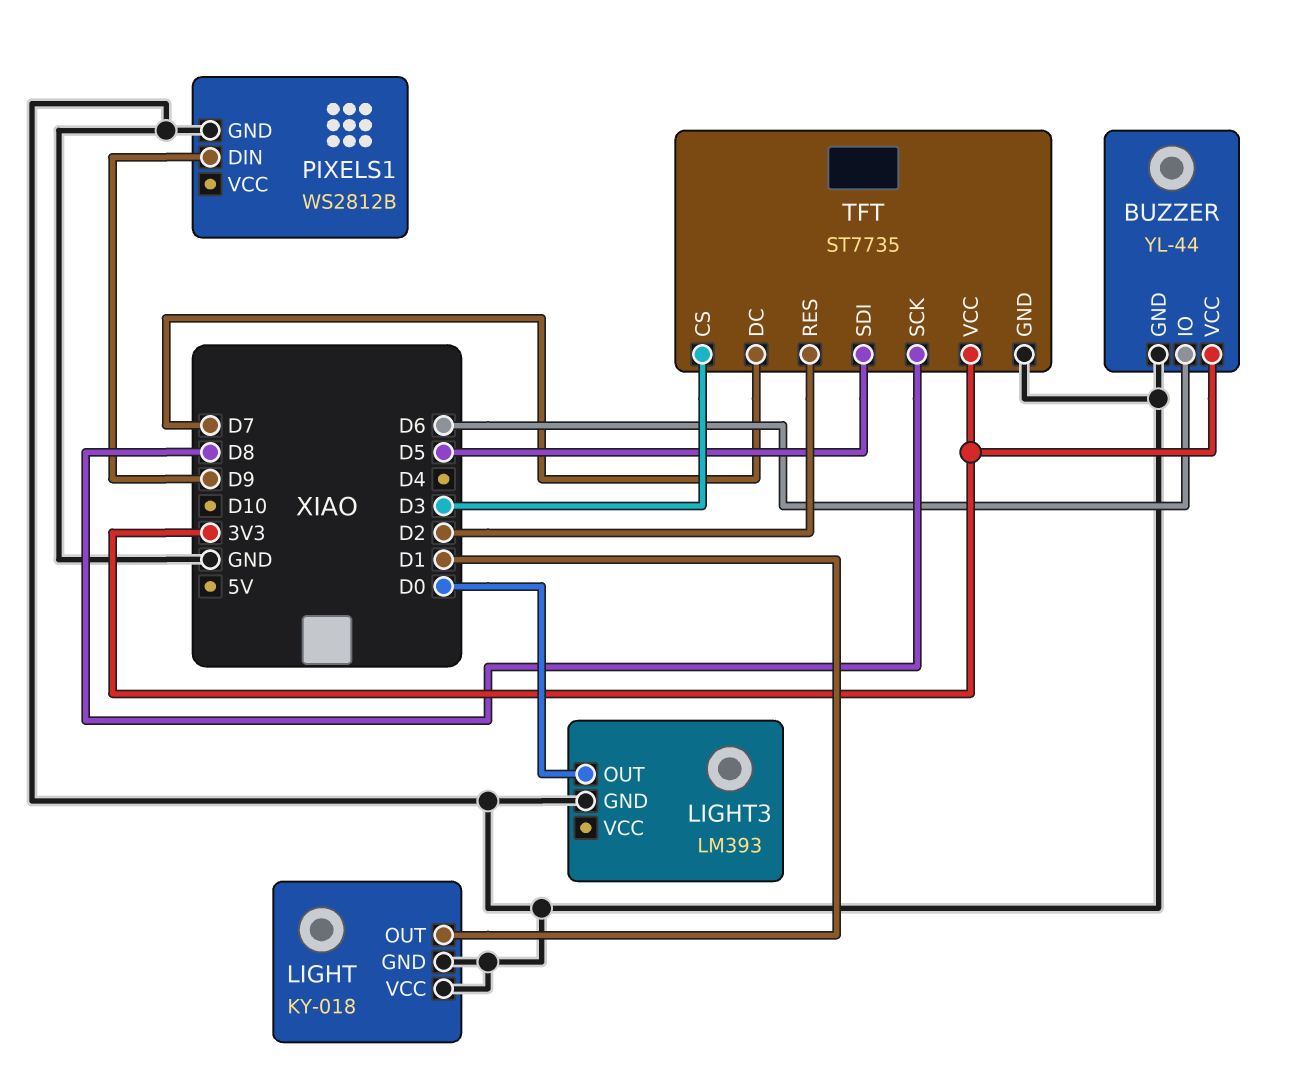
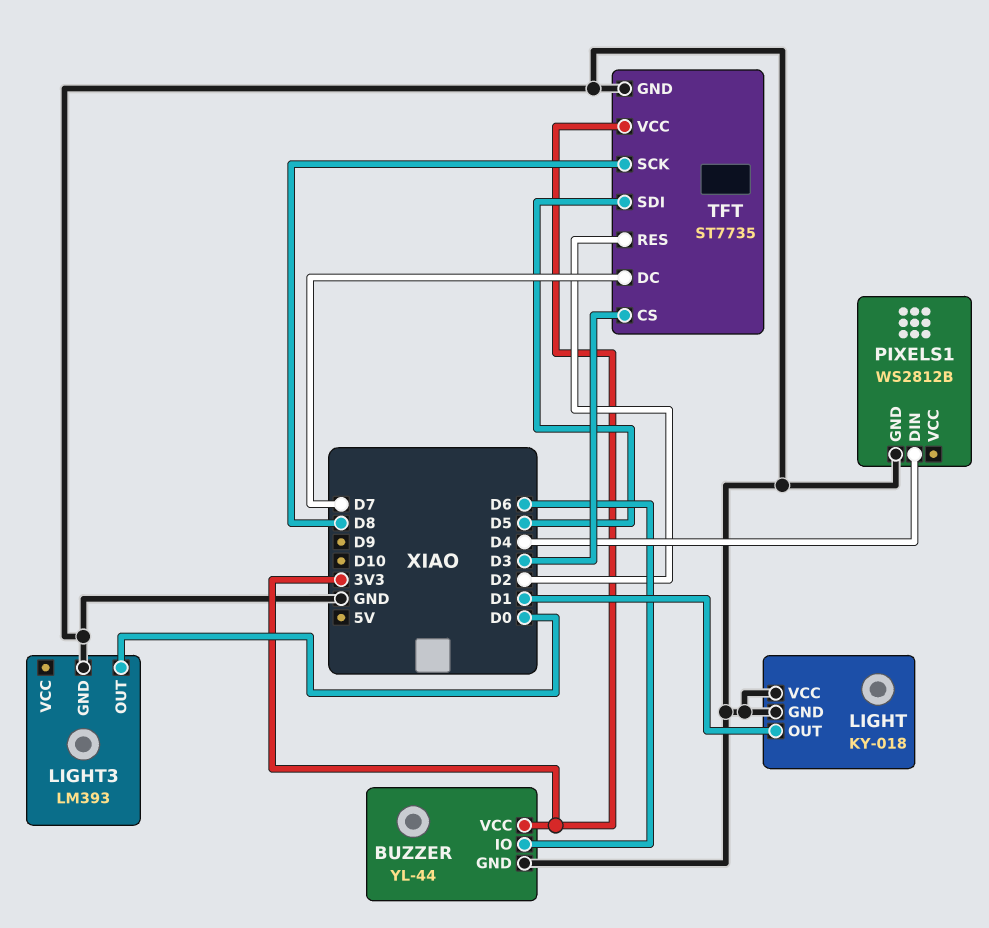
PIXELS1 pin DIN: D9 -> D4

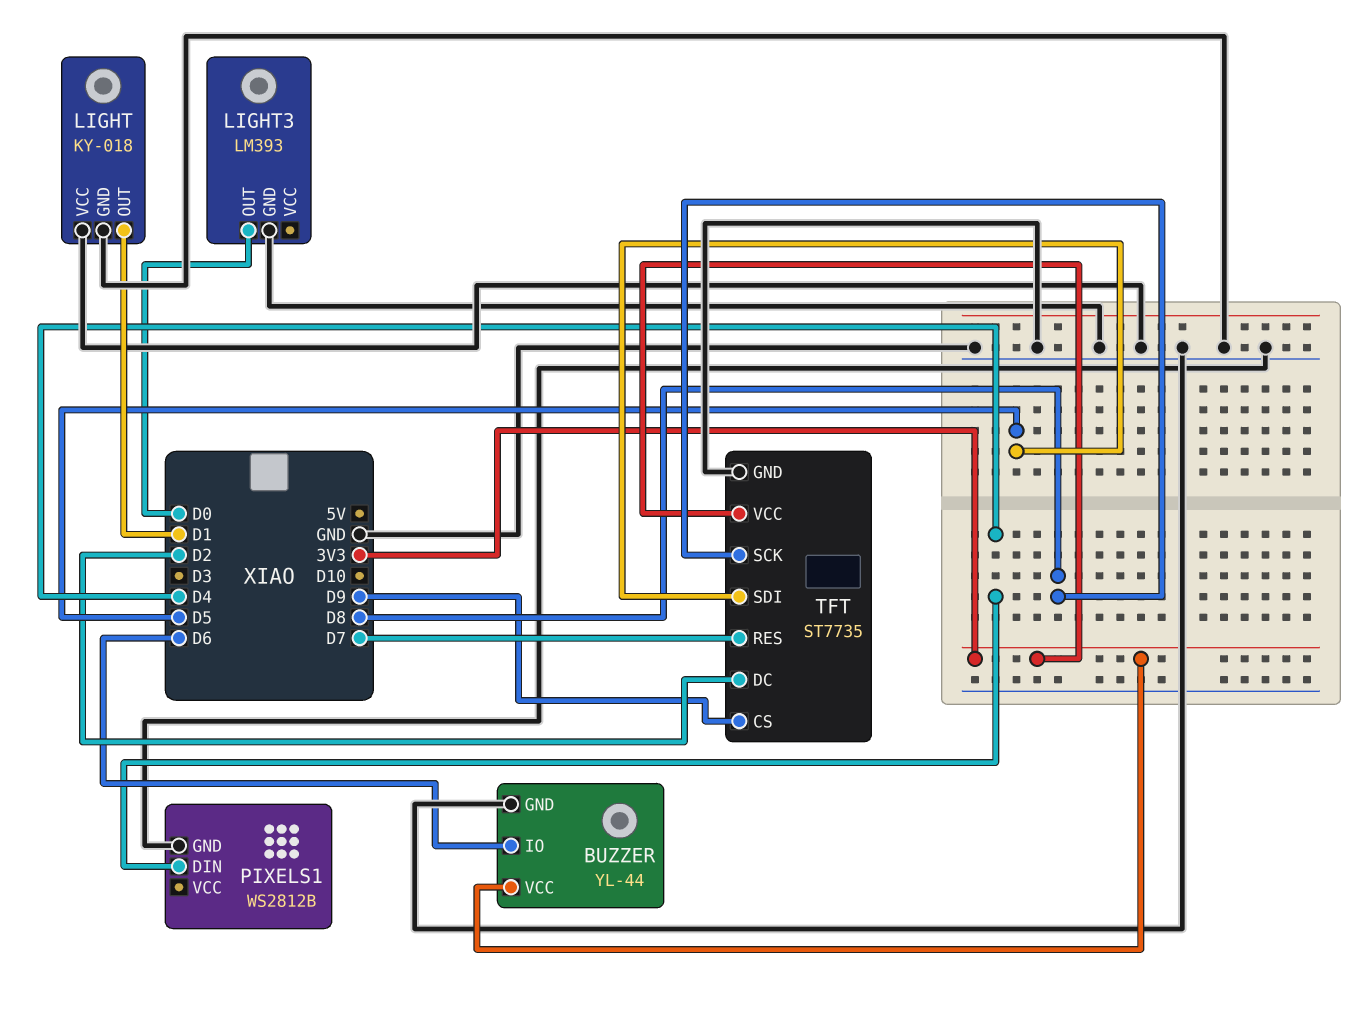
TFT pin CS: D3 -> D9
TFT pin DC: D7 -> D2
TFT pin RES: D2 -> D7

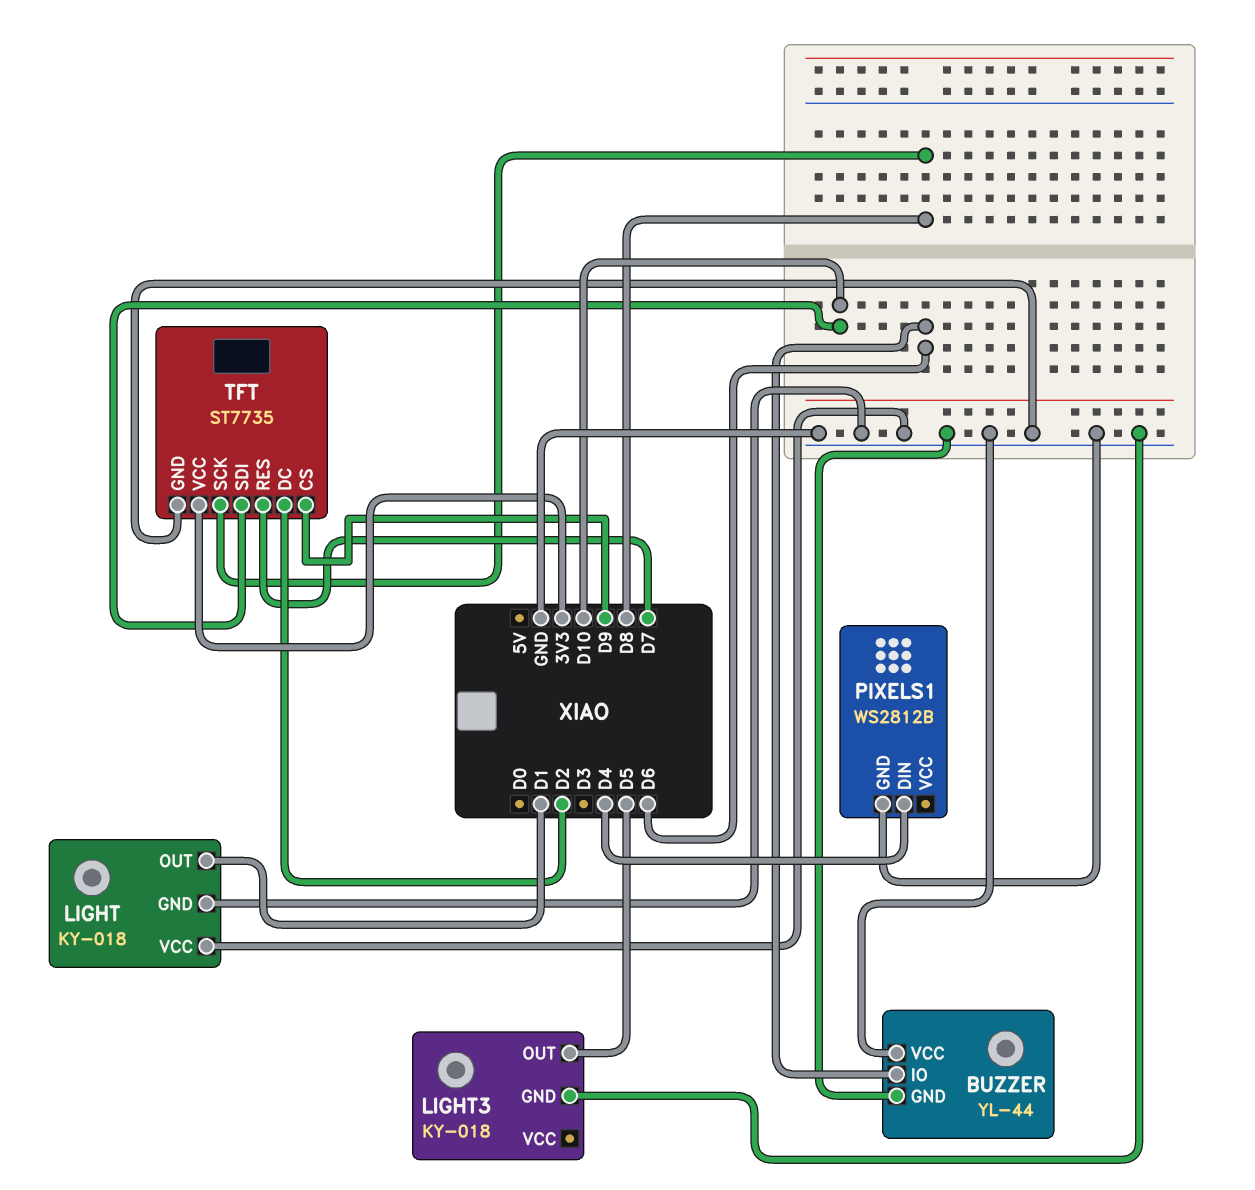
BUZZER pin VCC: 3V3 -> GND
LIGHT3: LM393 -> KY-018
LIGHT3 pin OUT: D0 -> D5
TFT pin SDI: D5 -> D10

